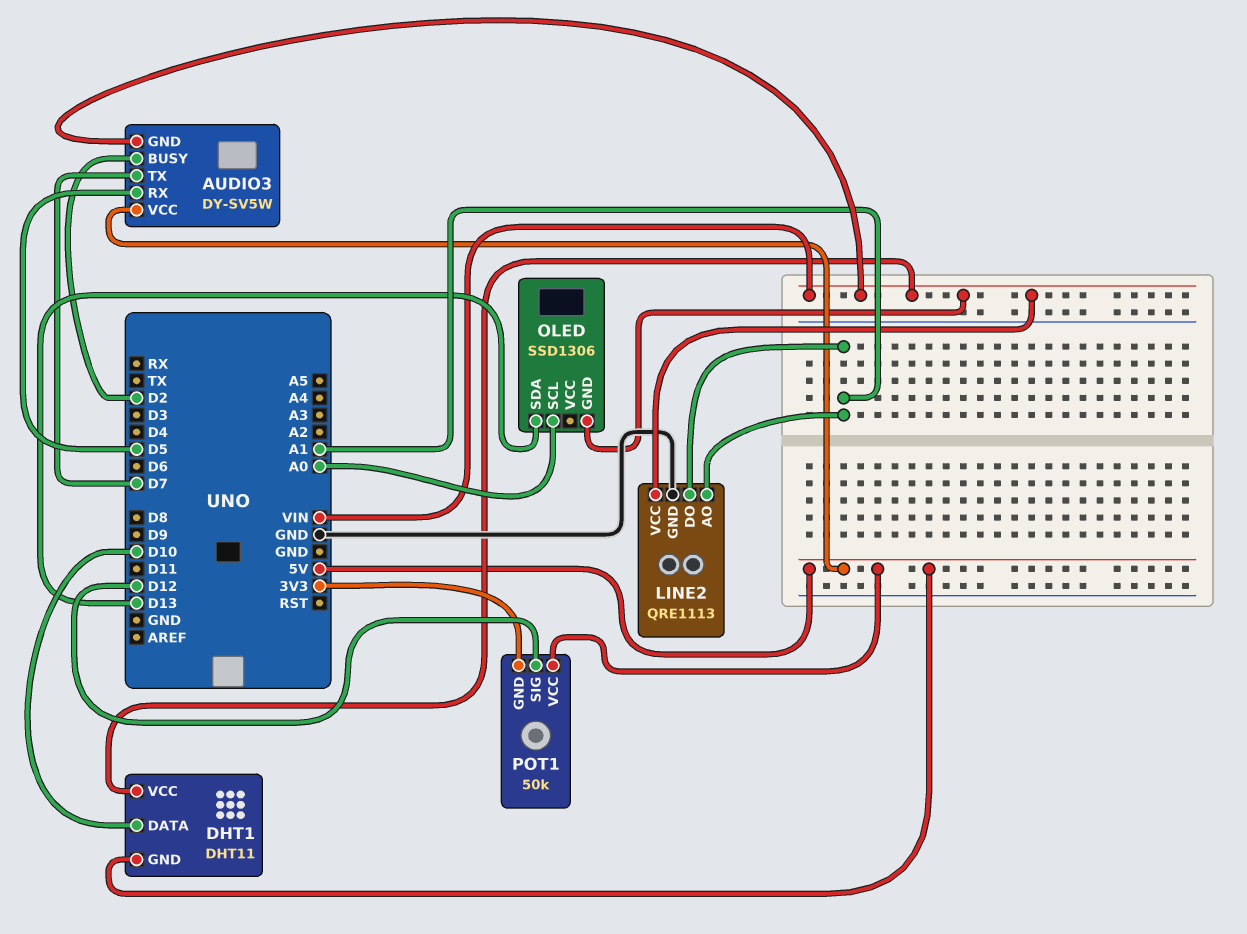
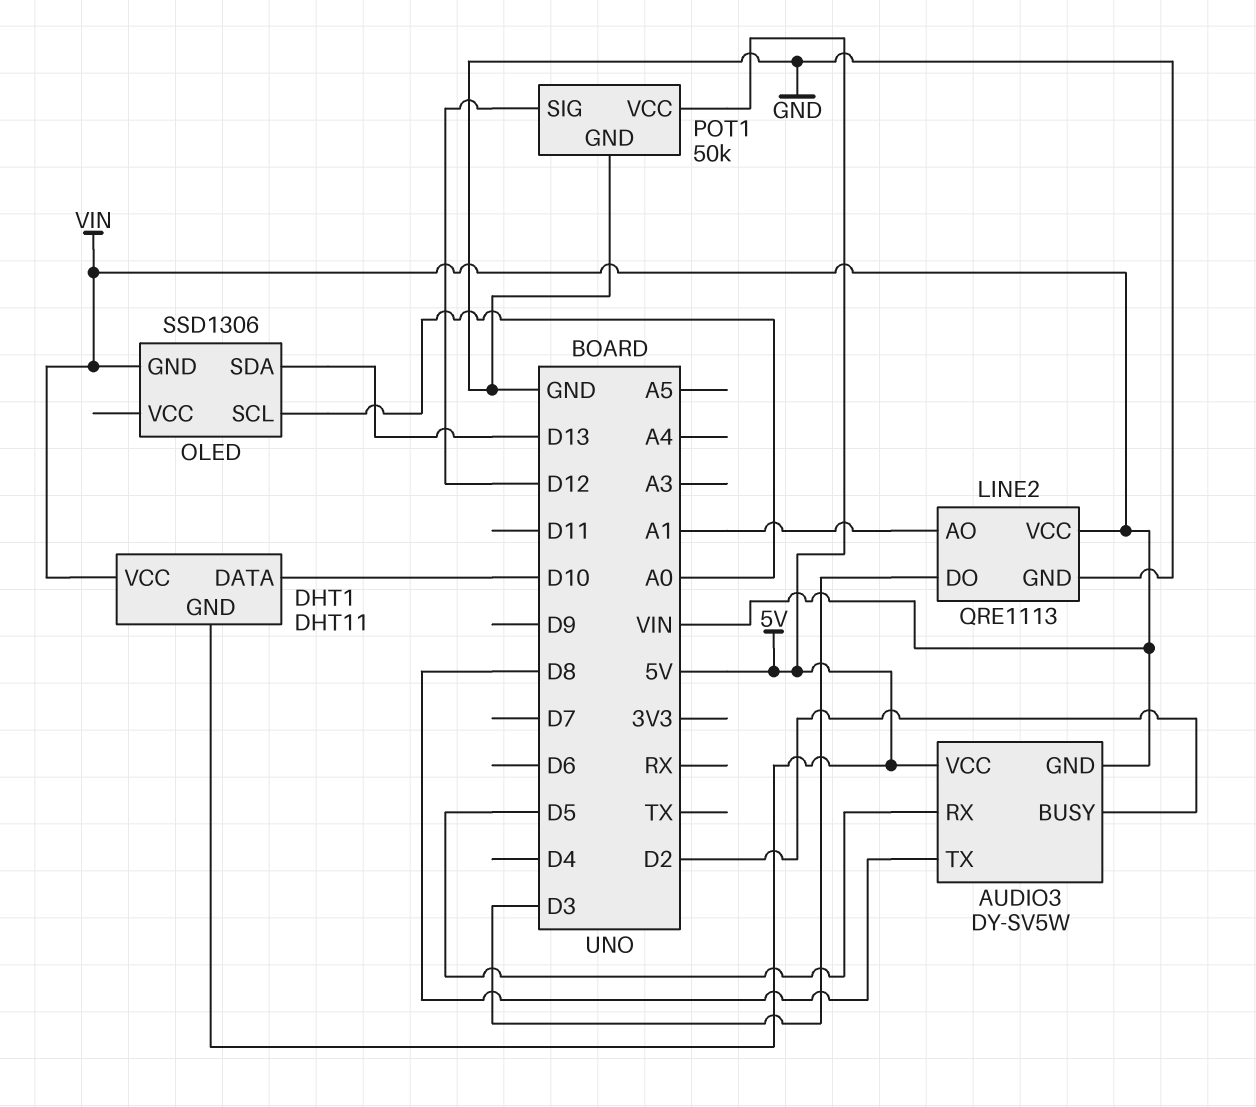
AUDIO3 pin TX: D7 -> D8
LINE2 pin DO: A1 -> D3
POT1 pin GND: 3V3 -> GND

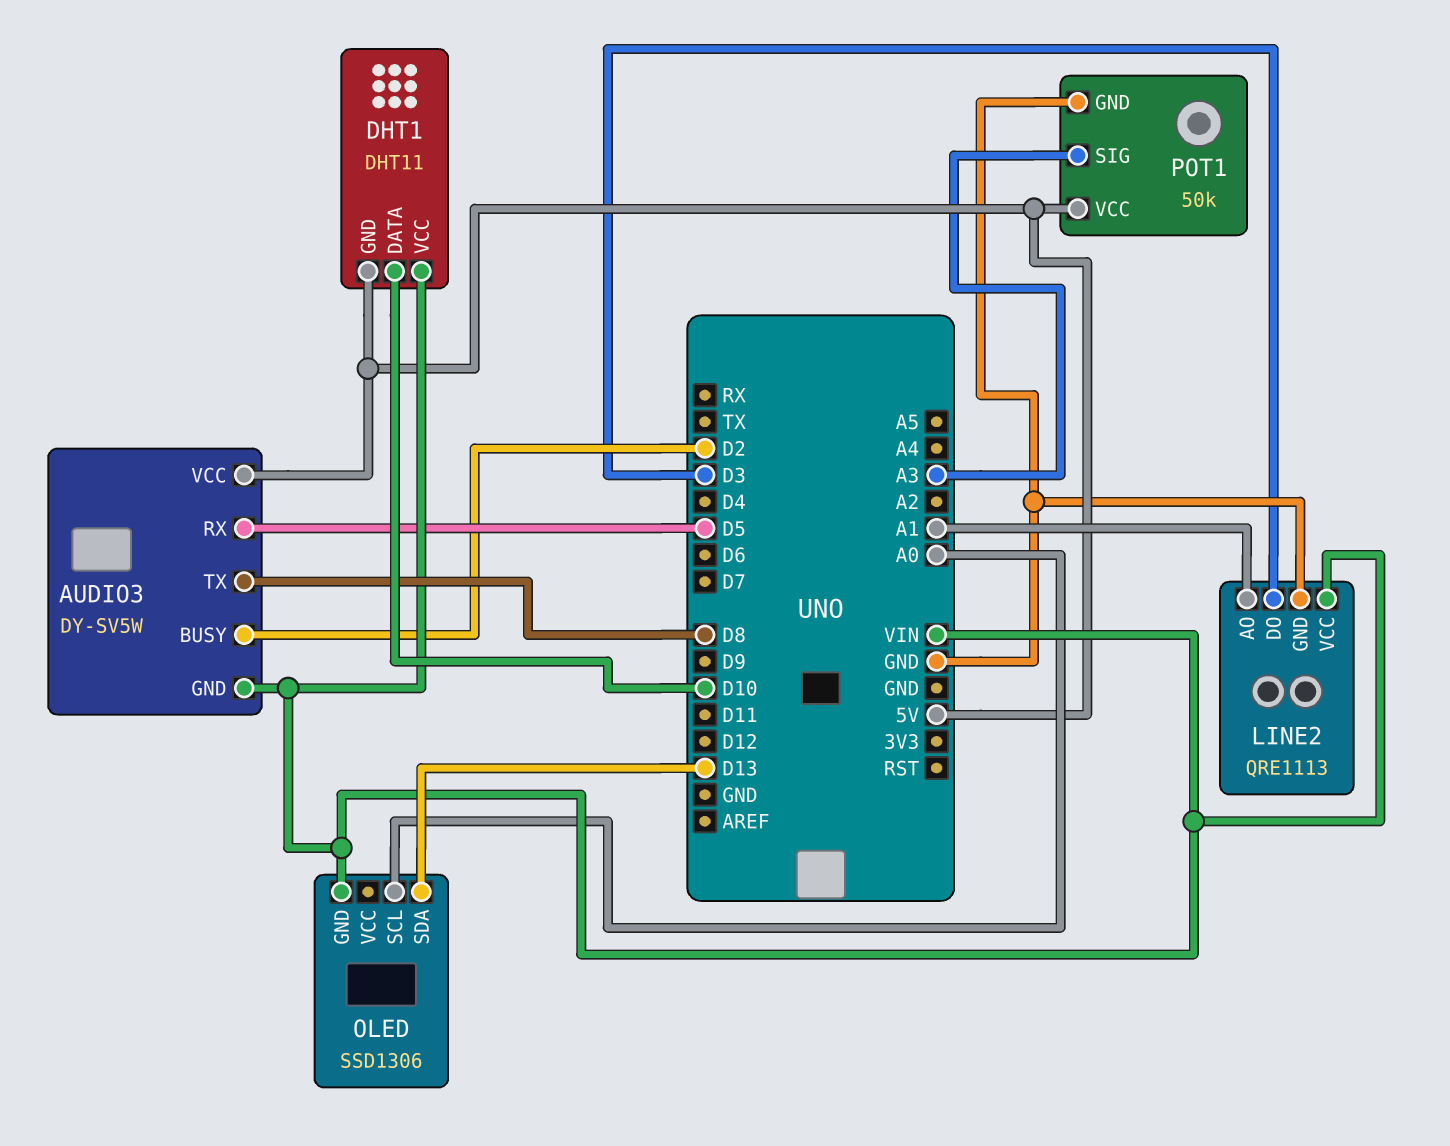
POT1 pin SIG: D12 -> A3

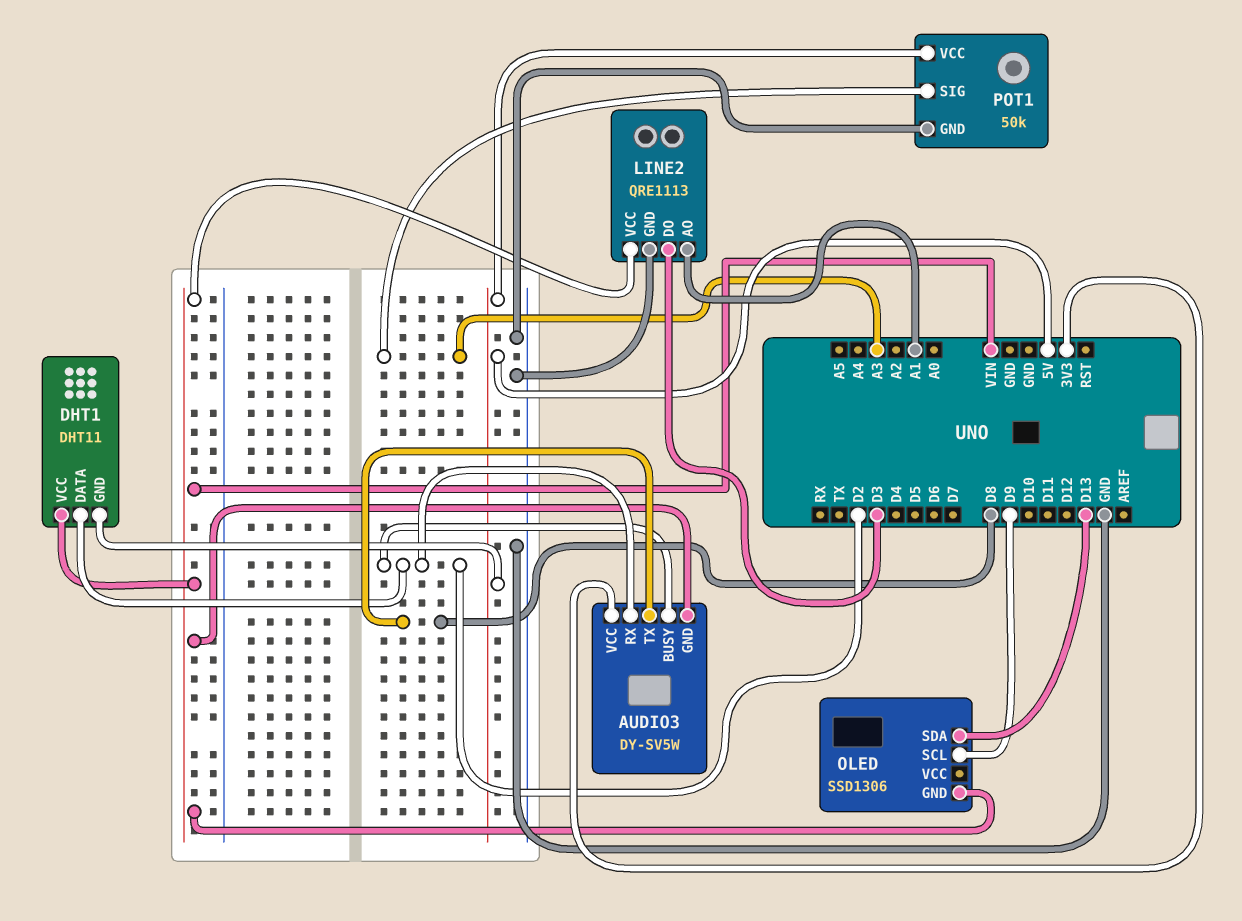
AUDIO3 pin RX: D5 -> D2
AUDIO3 pin VCC: 5V -> 3V3
DHT1 pin DATA: D10 -> D2
OLED pin SCL: A0 -> D9

